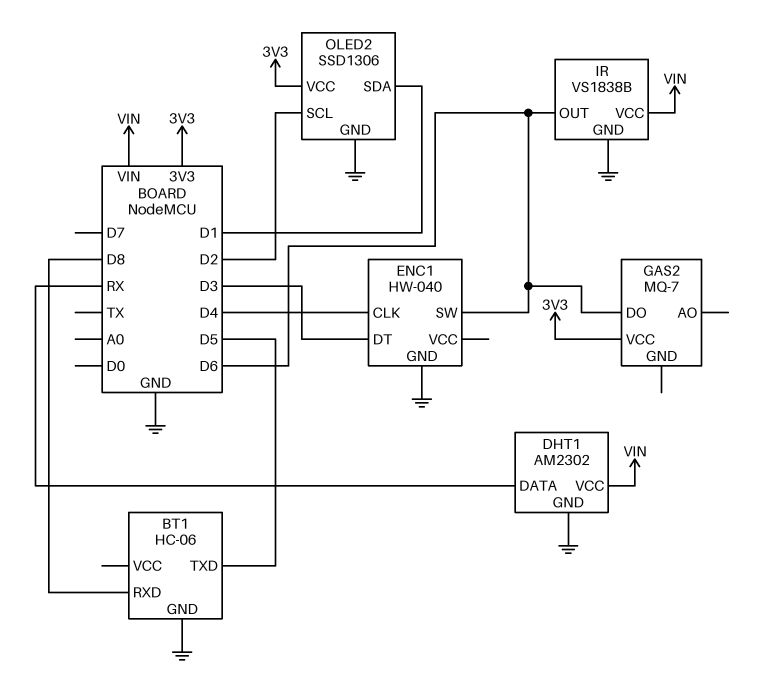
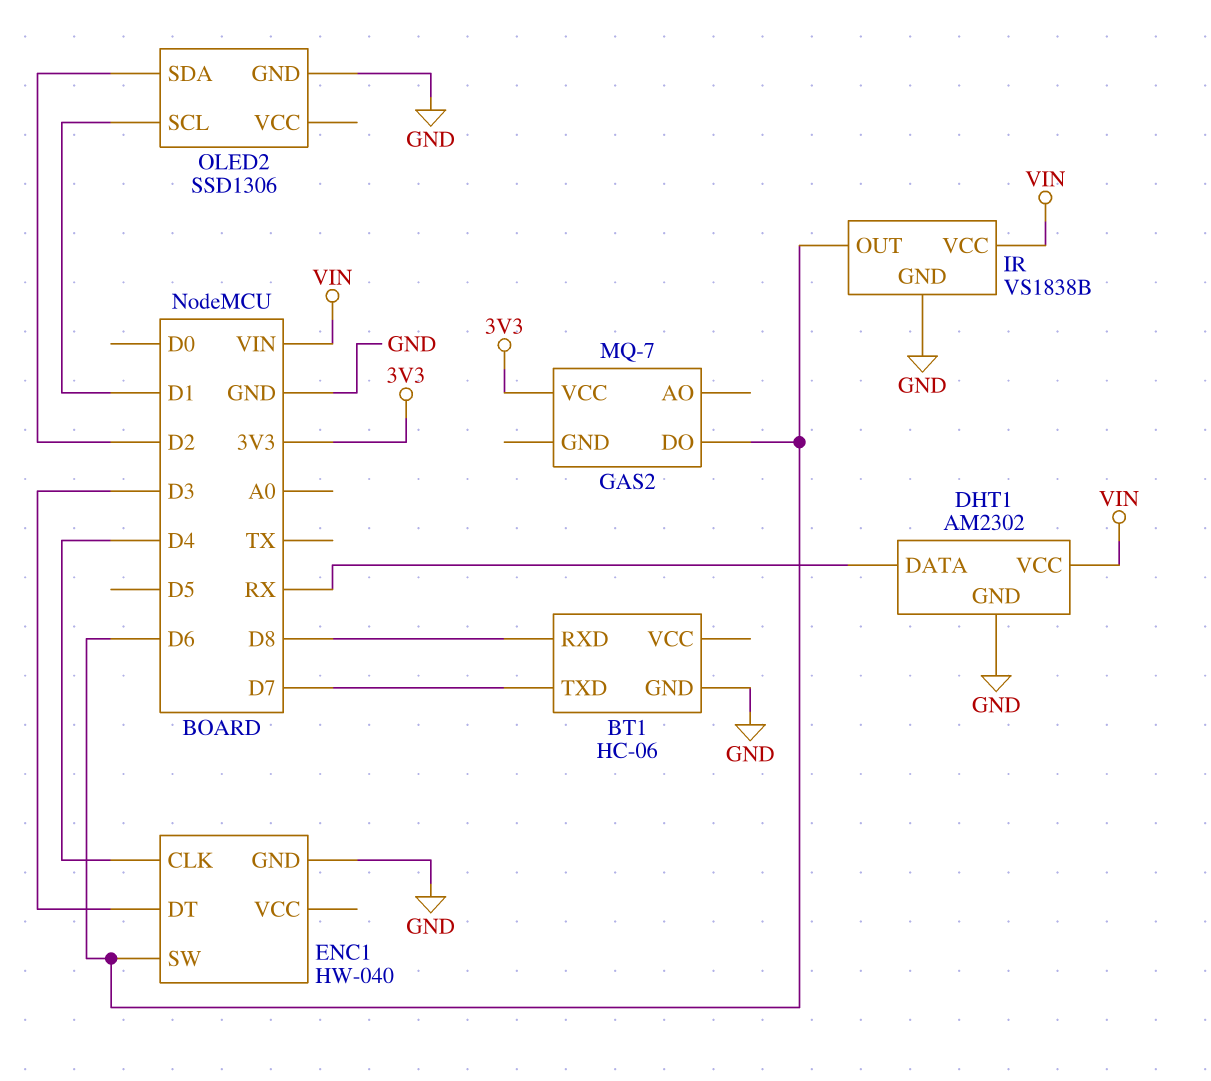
BT1 pin TXD: D5 -> D7
OLED2 pin SCL: D2 -> D1
OLED2 pin SDA: D1 -> D2
OLED2 pin VCC: 3V3 -> none

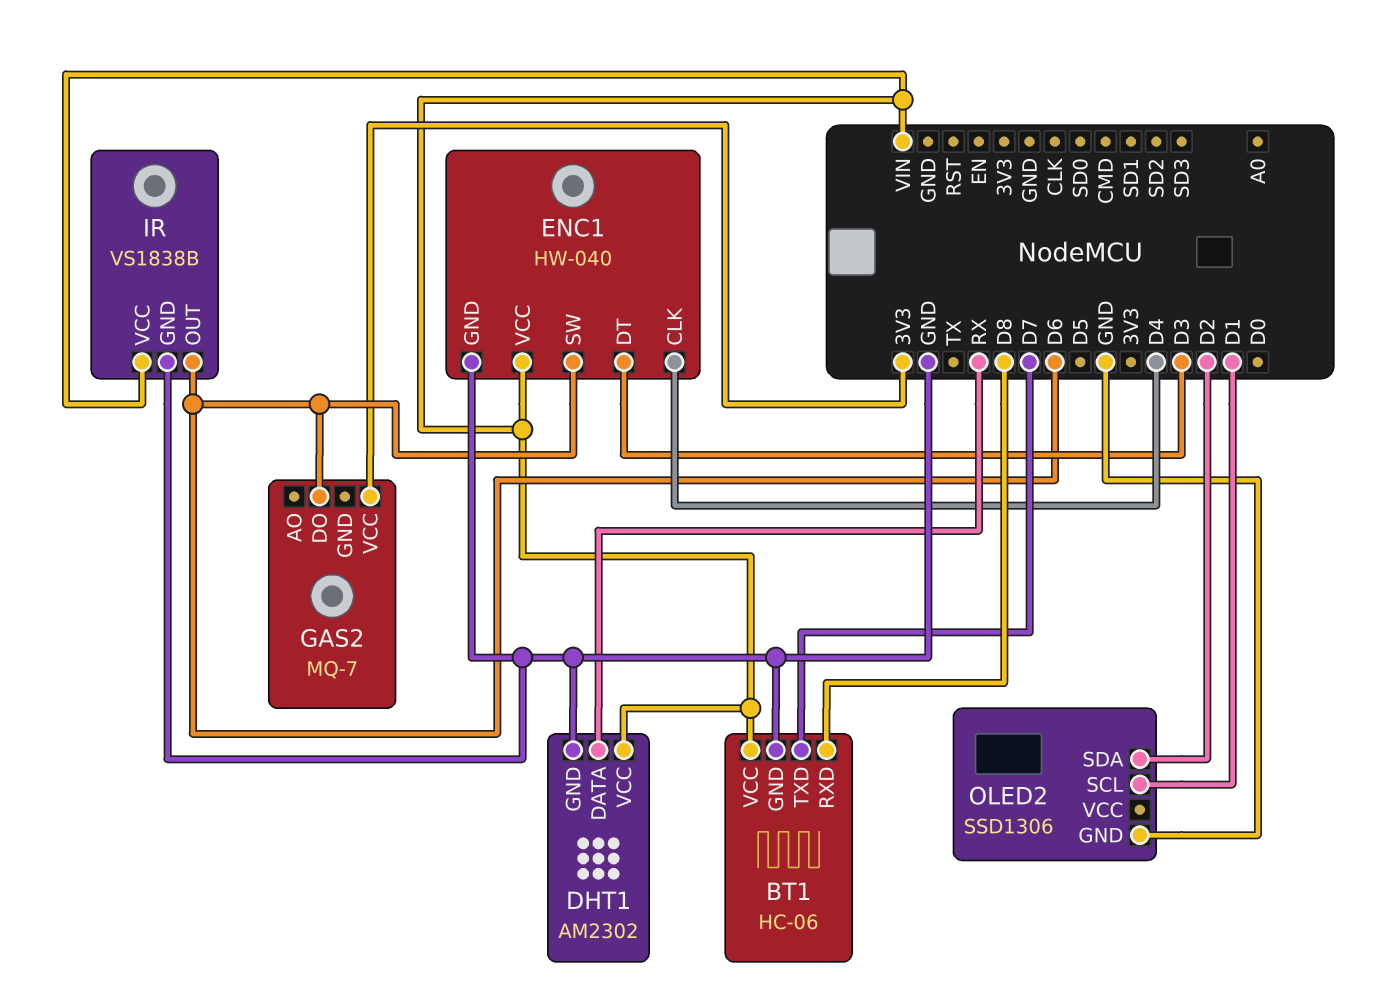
BT1 pin VCC: none -> VIN
ENC1 pin VCC: none -> VIN

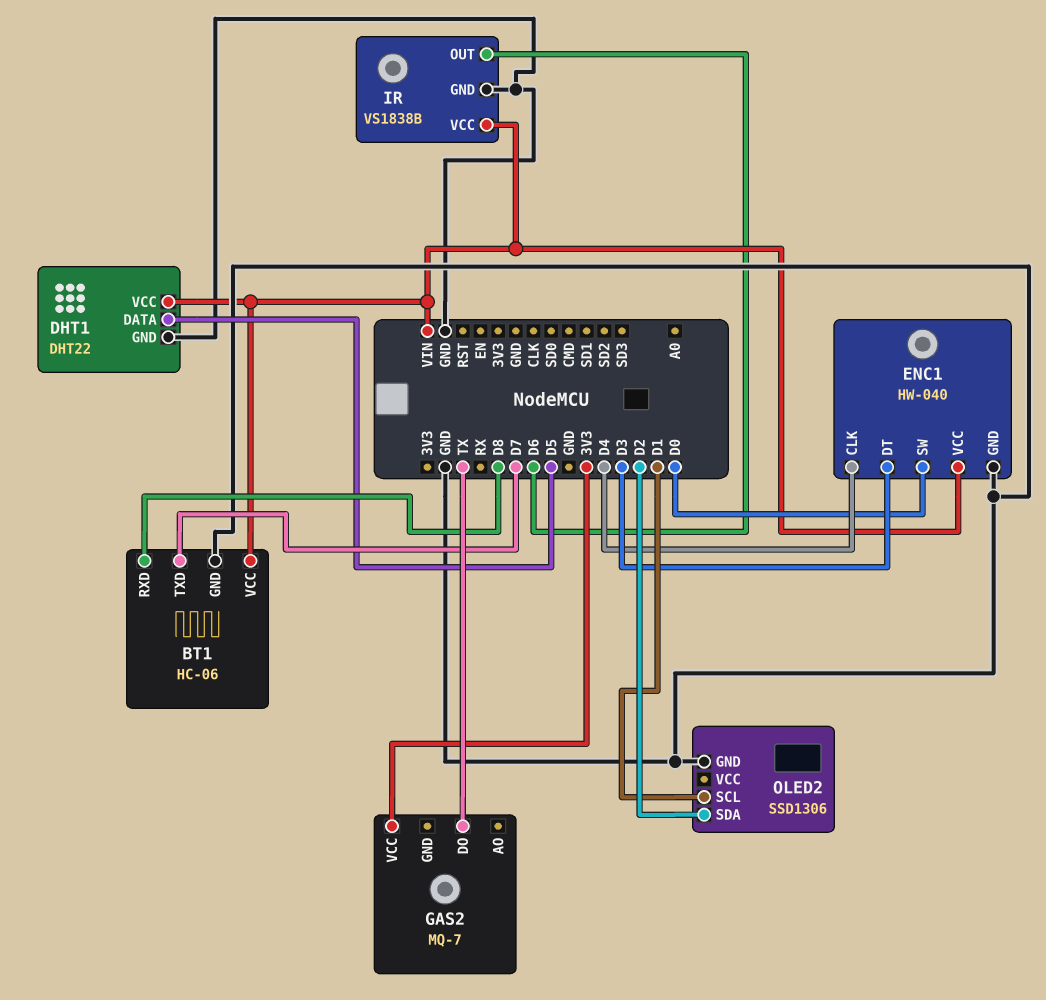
DHT1: AM2302 -> DHT22
DHT1 pin DATA: RX -> D5
ENC1 pin SW: D6 -> D0
GAS2 pin DO: D6 -> TX

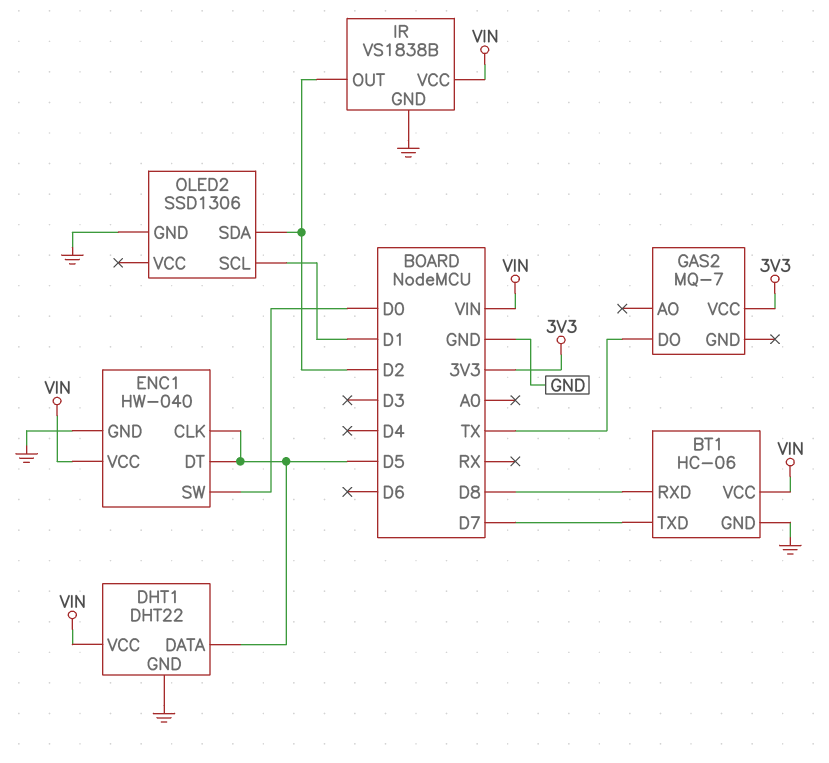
ENC1 pin CLK: D4 -> D5
ENC1 pin DT: D3 -> D5
IR pin OUT: D6 -> D2

